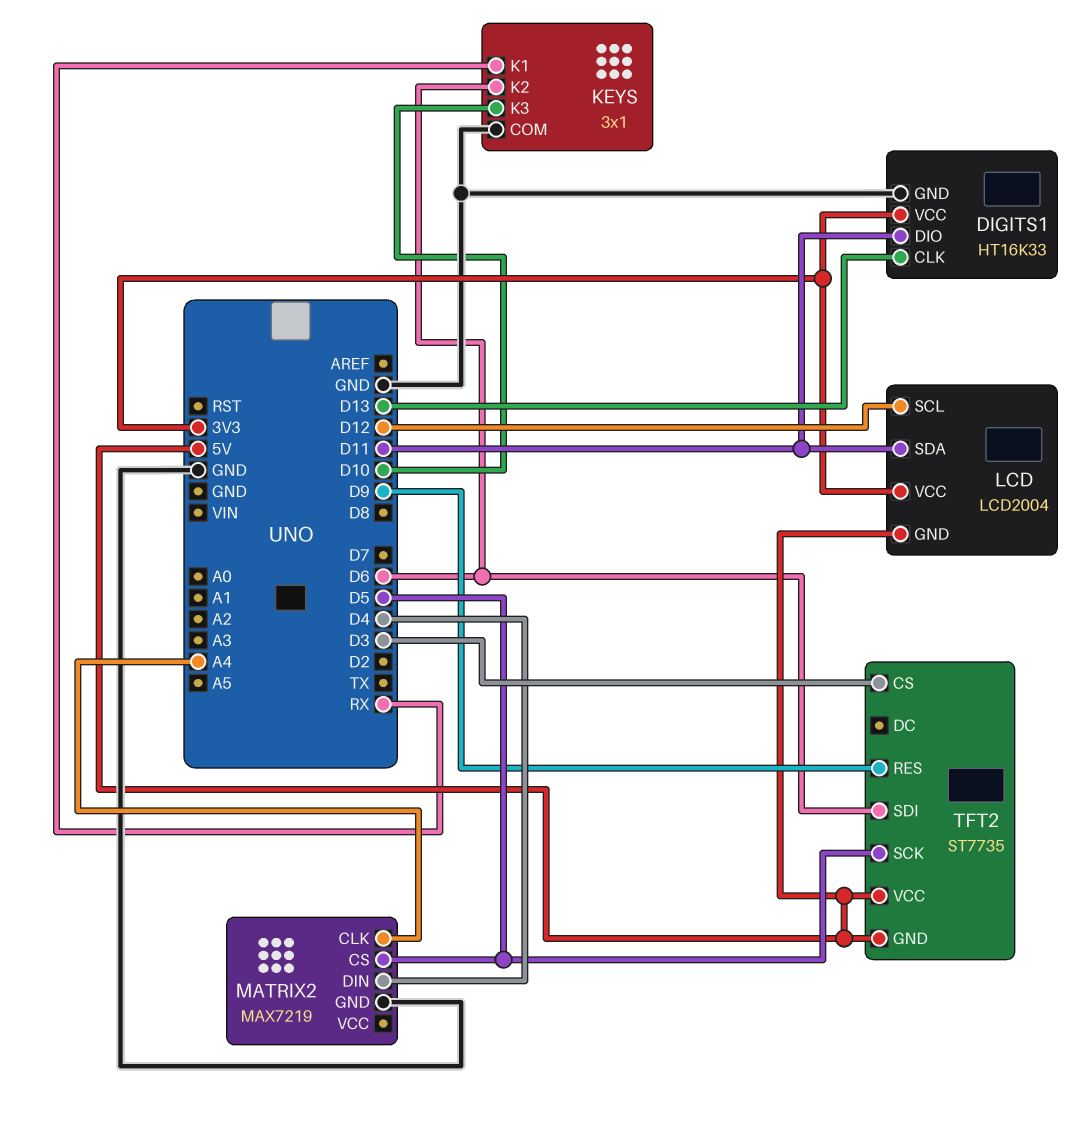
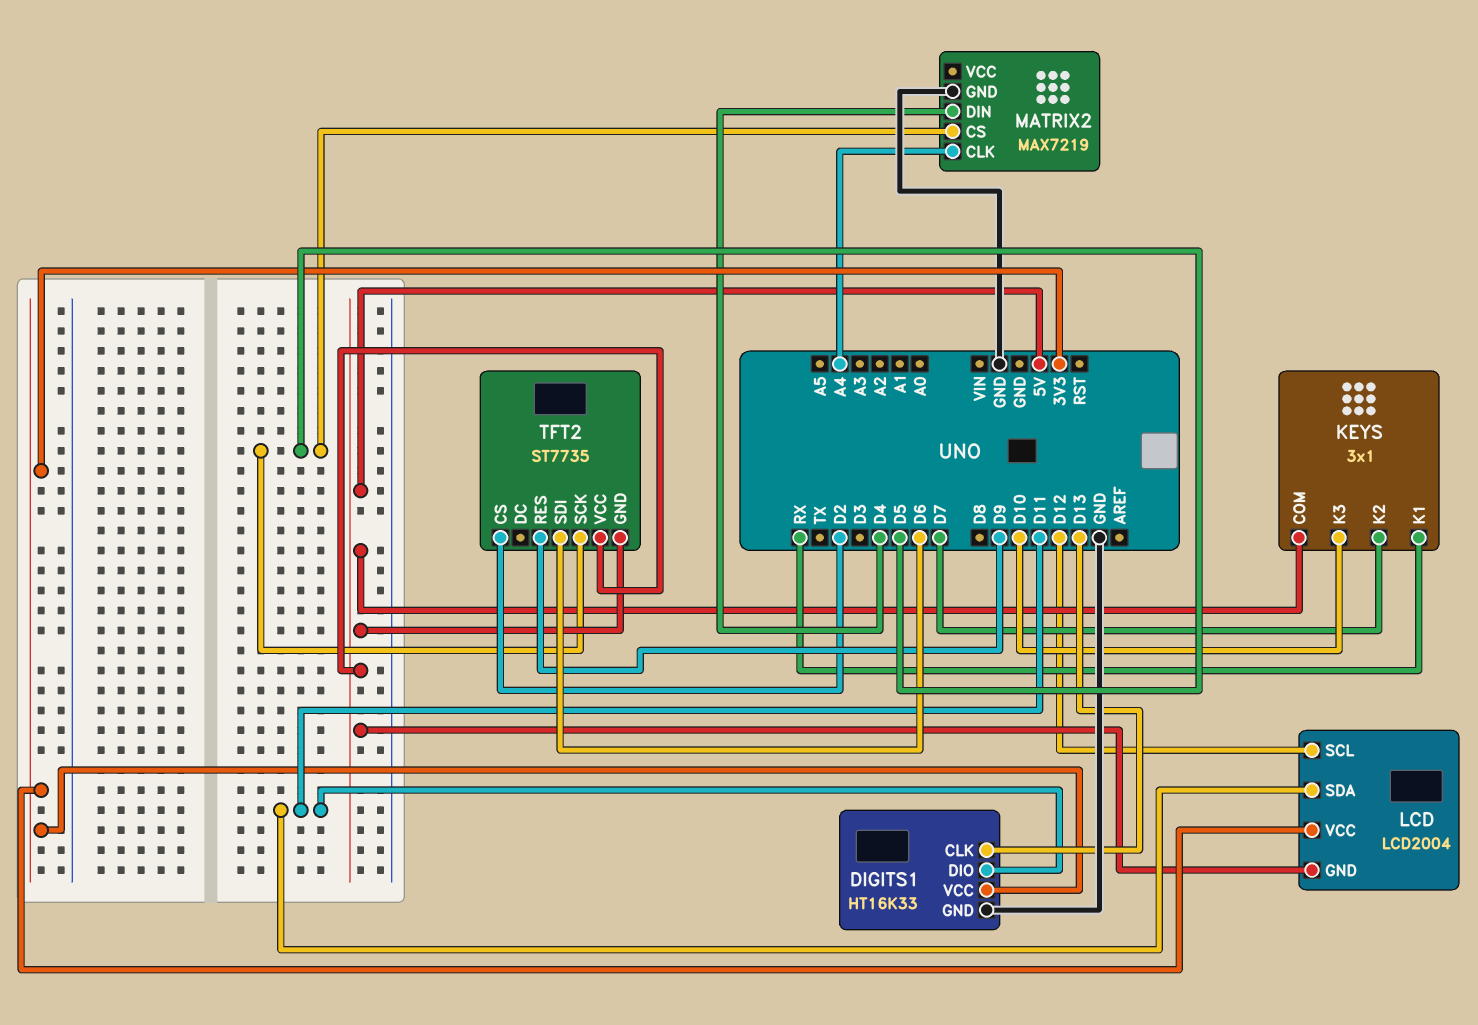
KEYS pin COM: GND -> 5V
KEYS pin K2: D6 -> D7
TFT2 pin CS: D3 -> D2

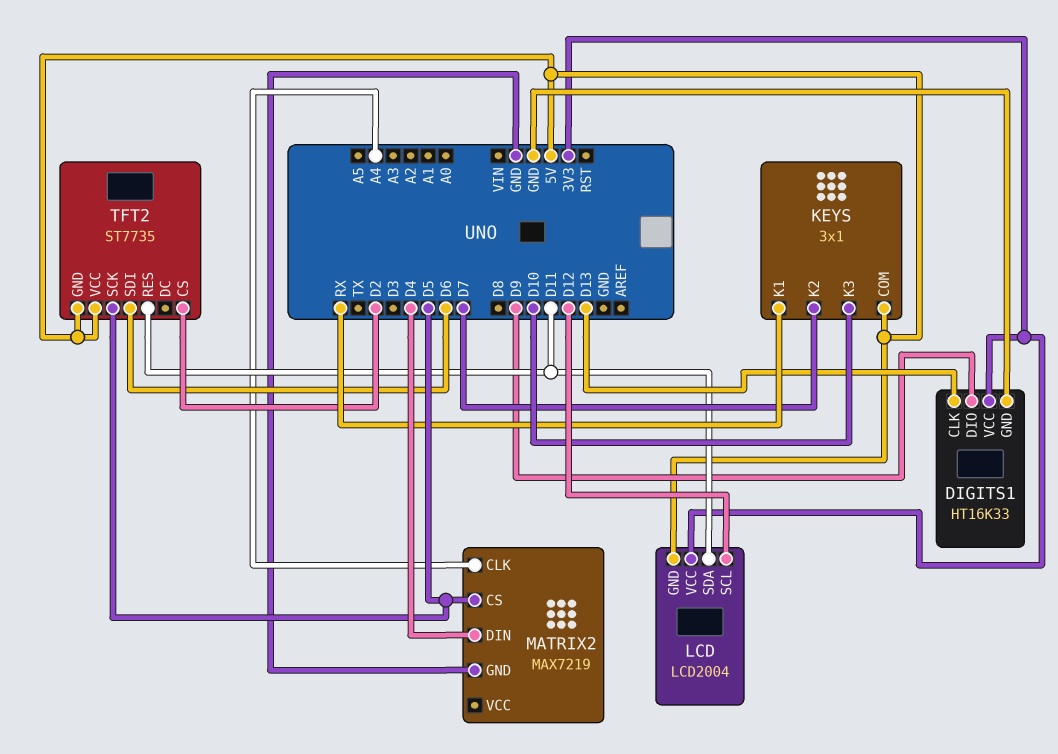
DIGITS1 pin DIO: D11 -> D9
TFT2 pin RES: D9 -> D11

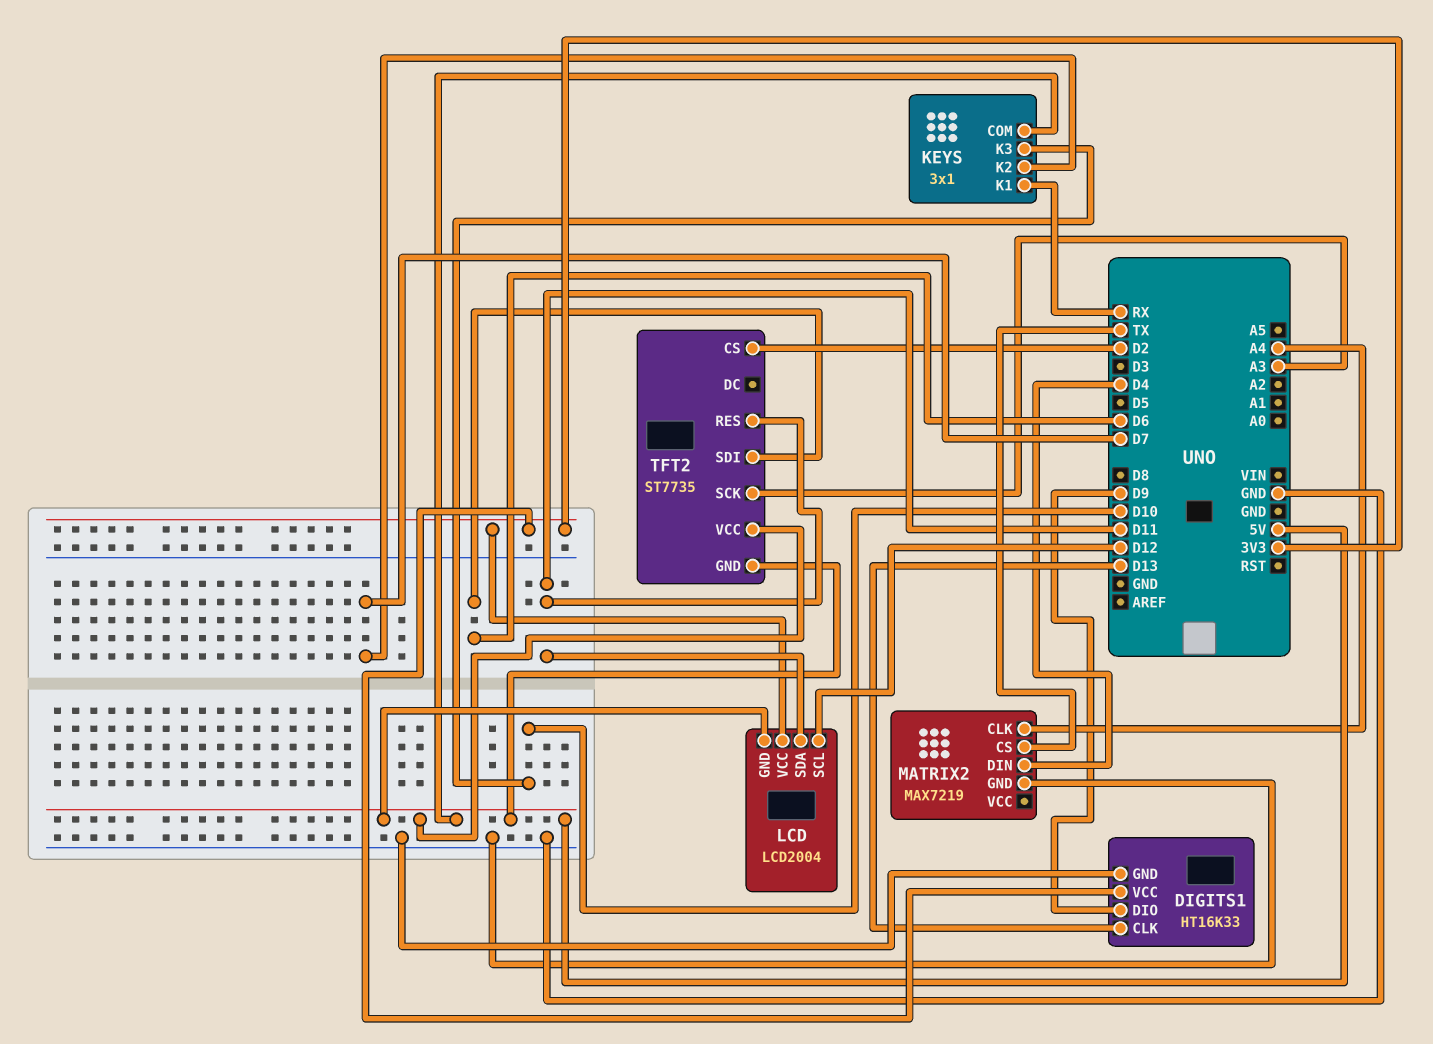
MATRIX2 pin CS: D5 -> TX
TFT2 pin SCK: D5 -> A3

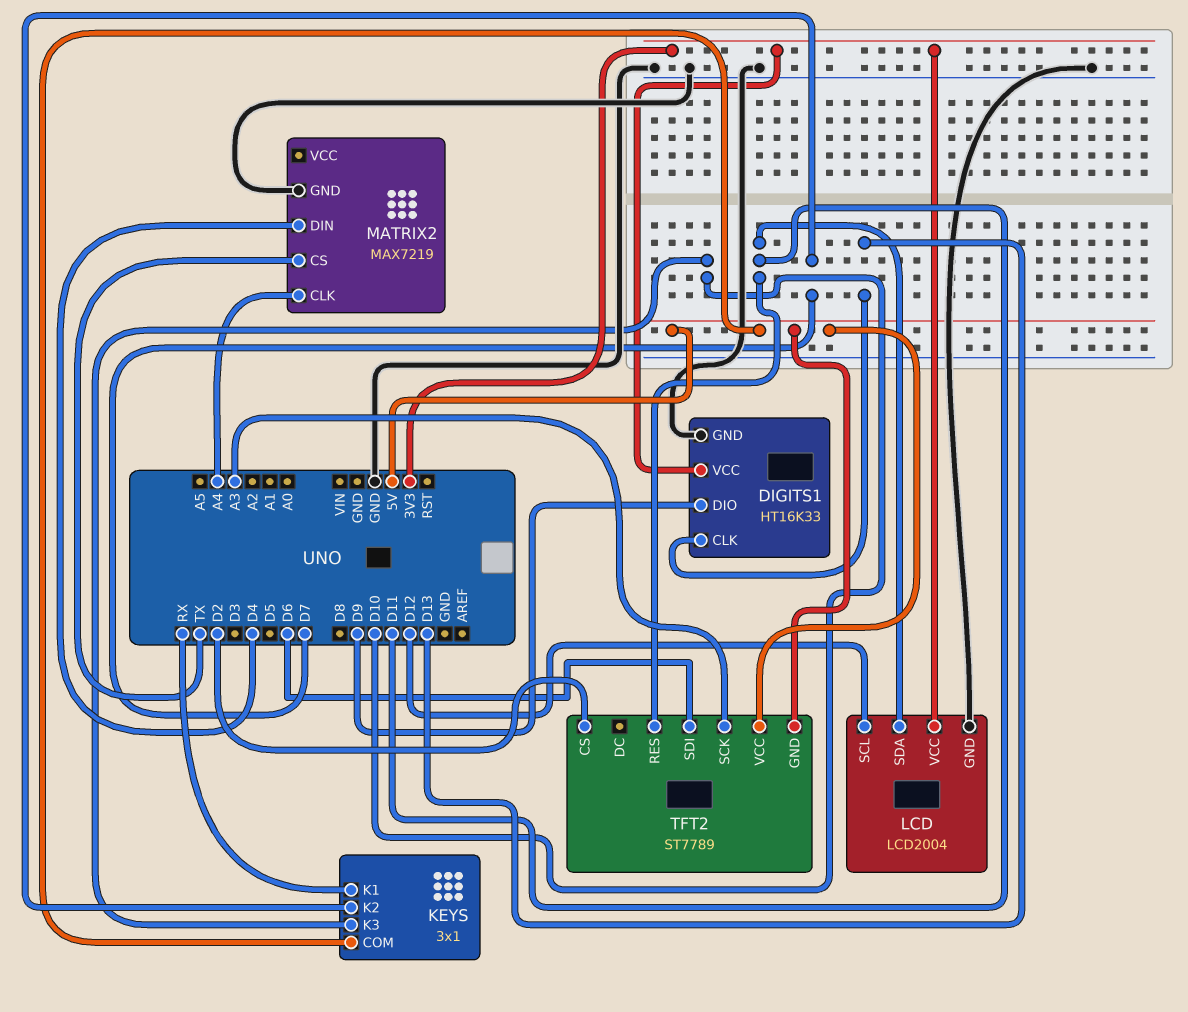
LCD pin GND: 5V -> GND
TFT2: ST7735 -> ST7789

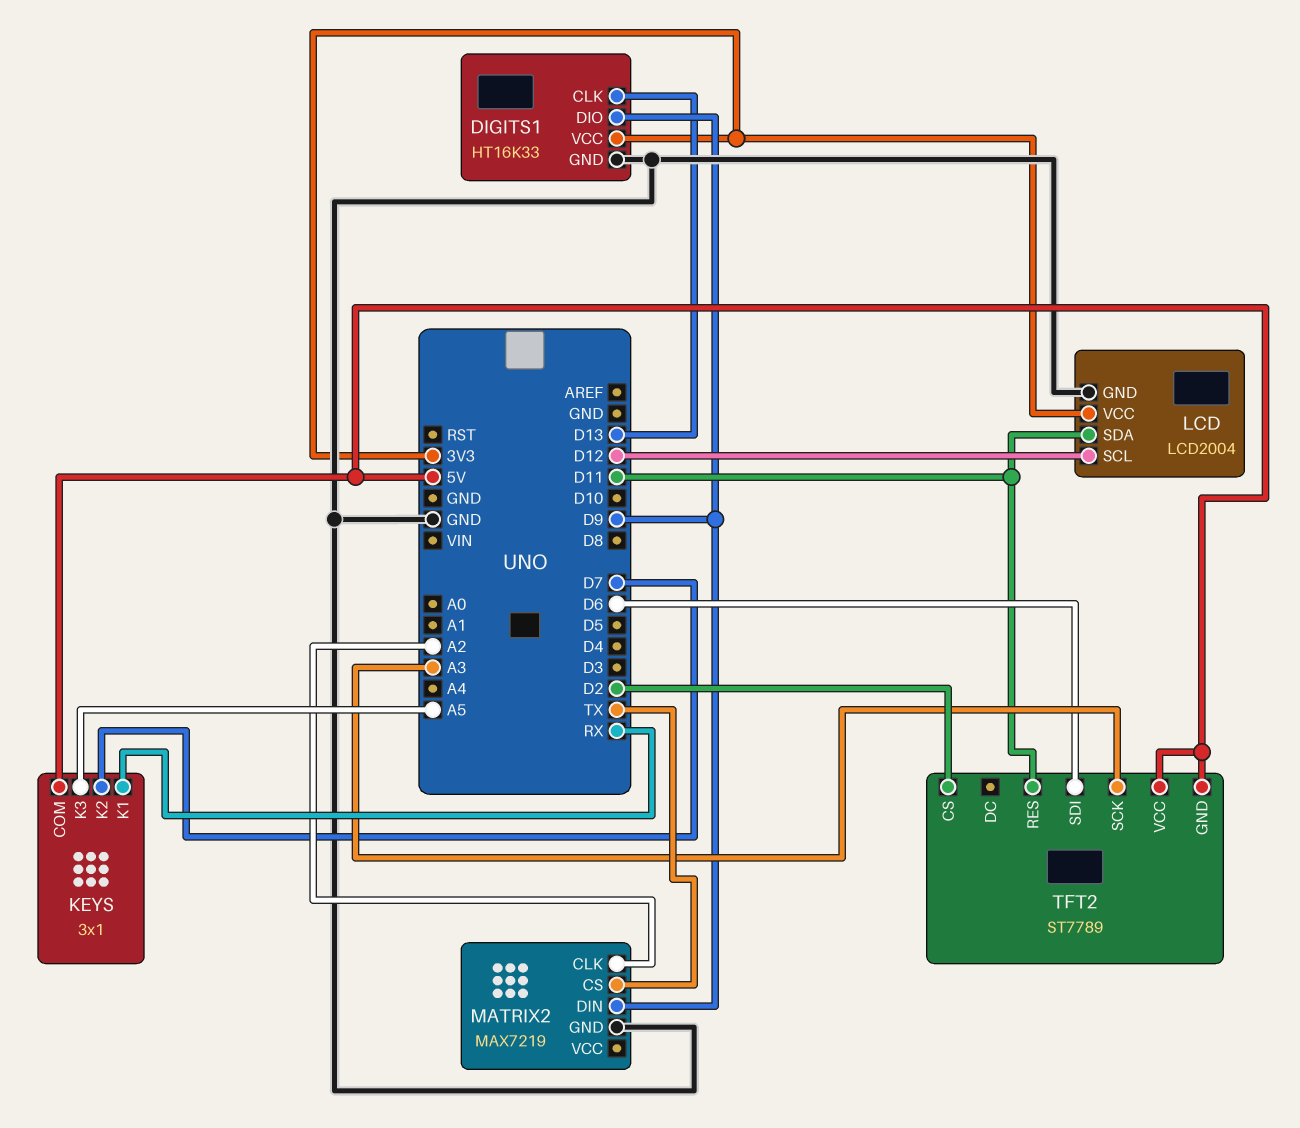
KEYS pin K3: D10 -> A5
MATRIX2 pin CLK: A4 -> A2
MATRIX2 pin DIN: D4 -> D9

